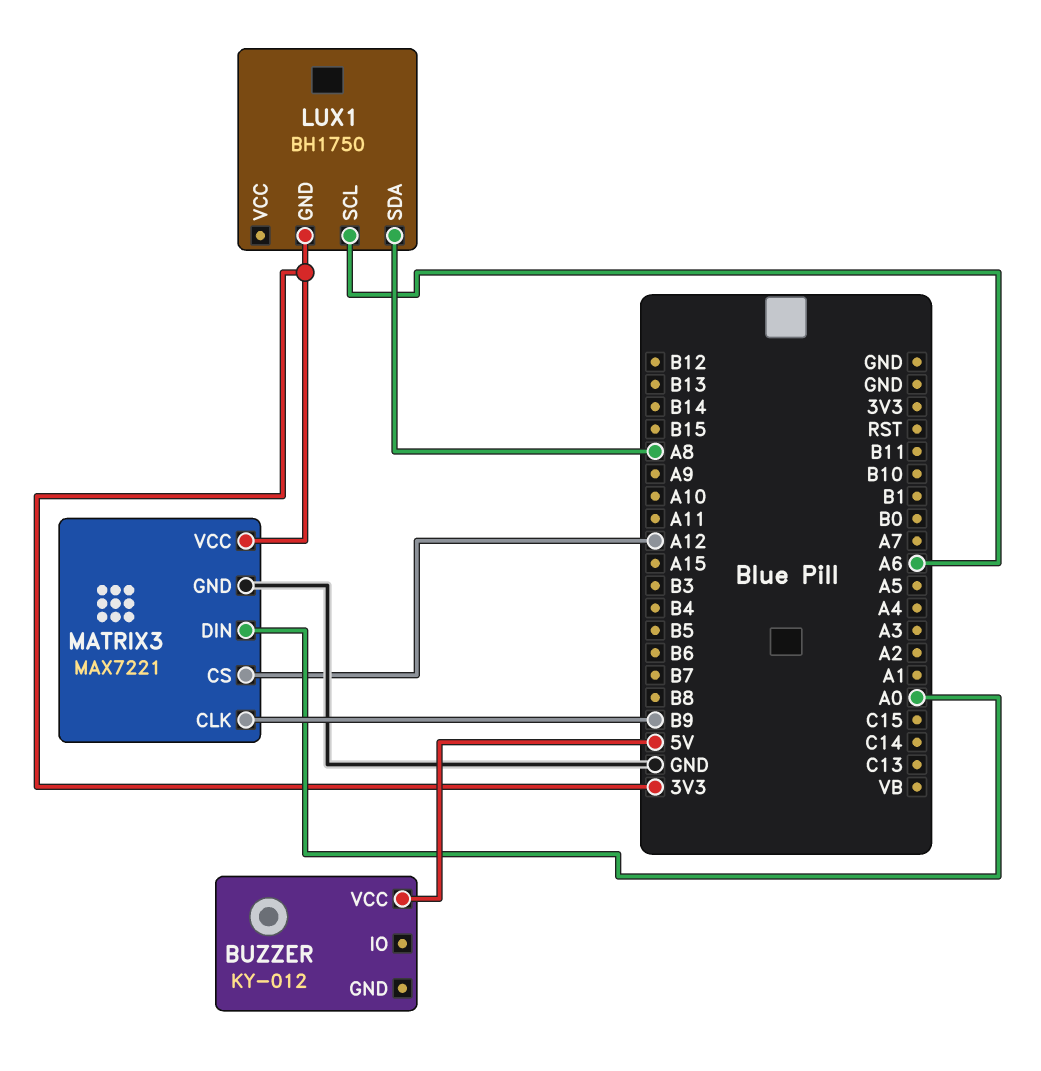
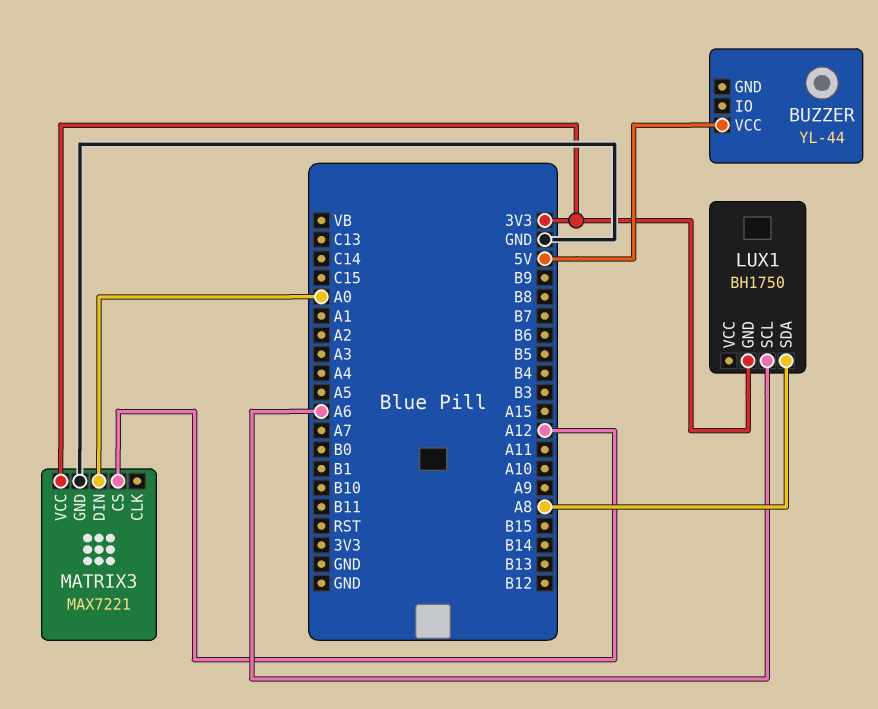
BUZZER: KY-012 -> YL-44
MATRIX3 pin CLK: B9 -> none

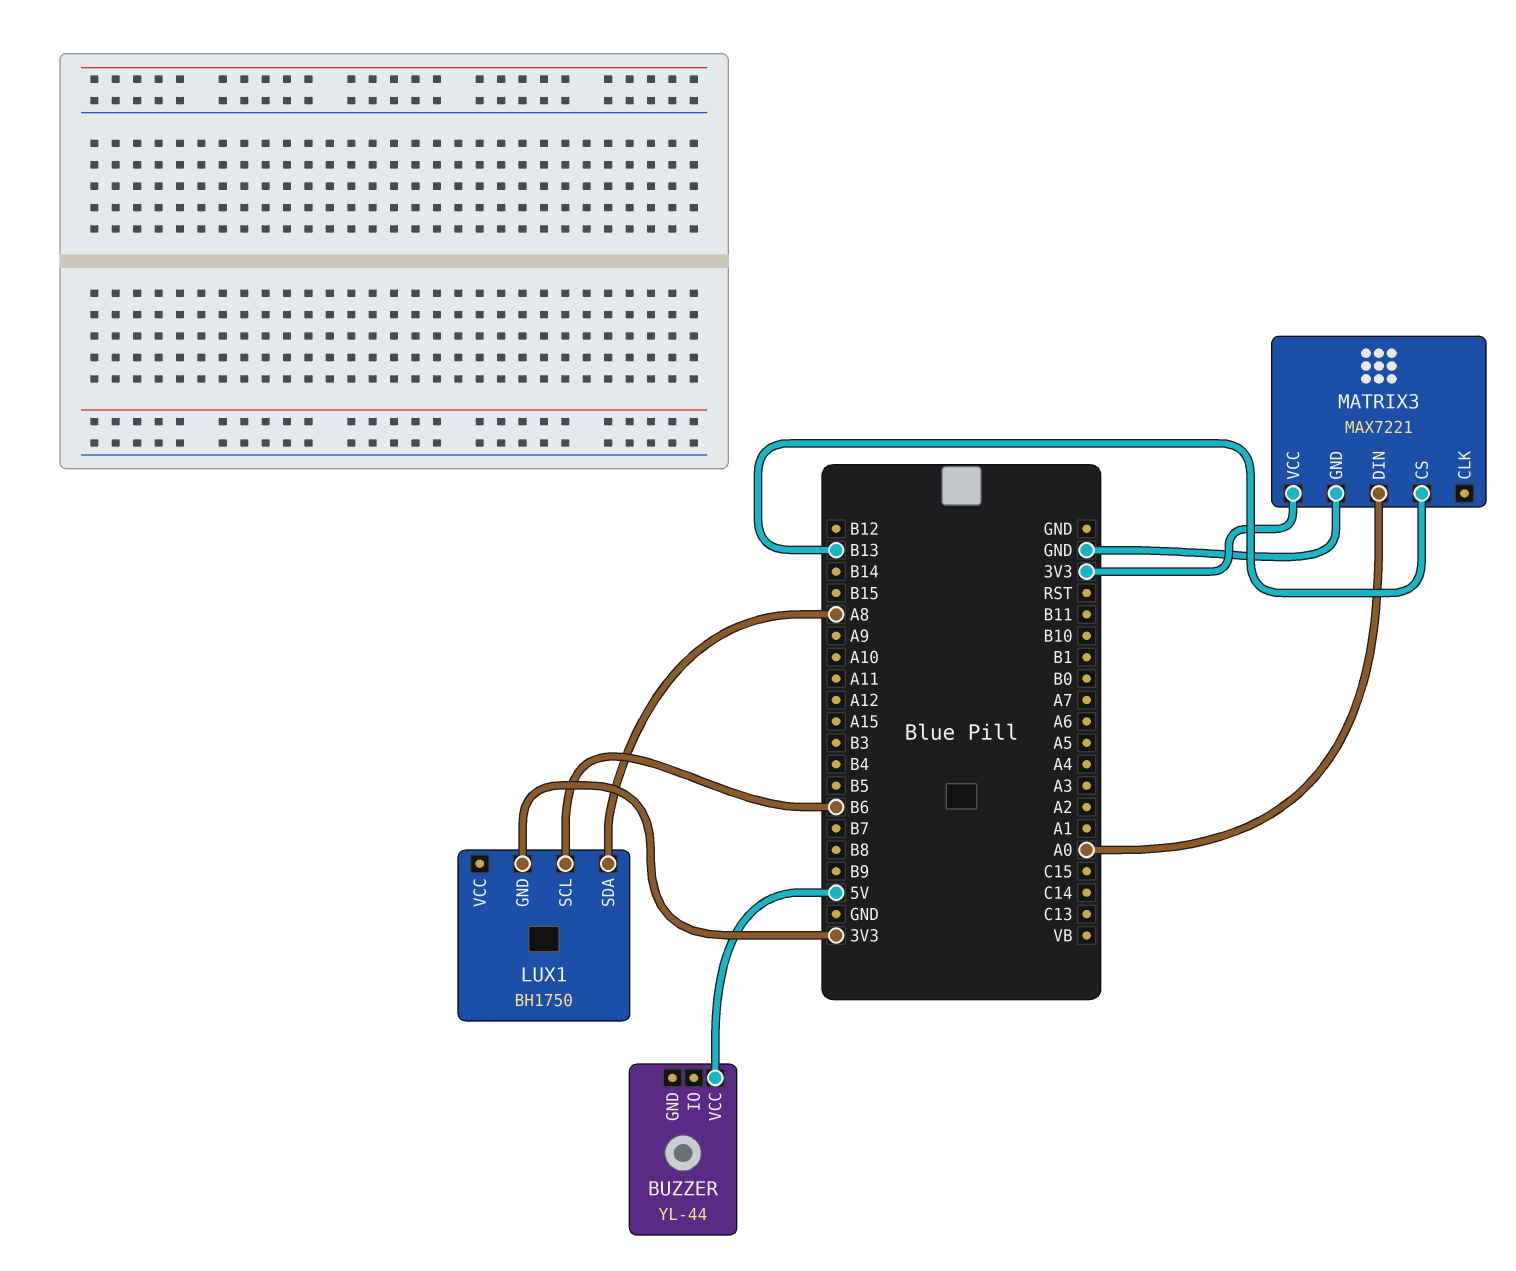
LUX1 pin SCL: A6 -> B6
MATRIX3 pin CS: A12 -> B13

